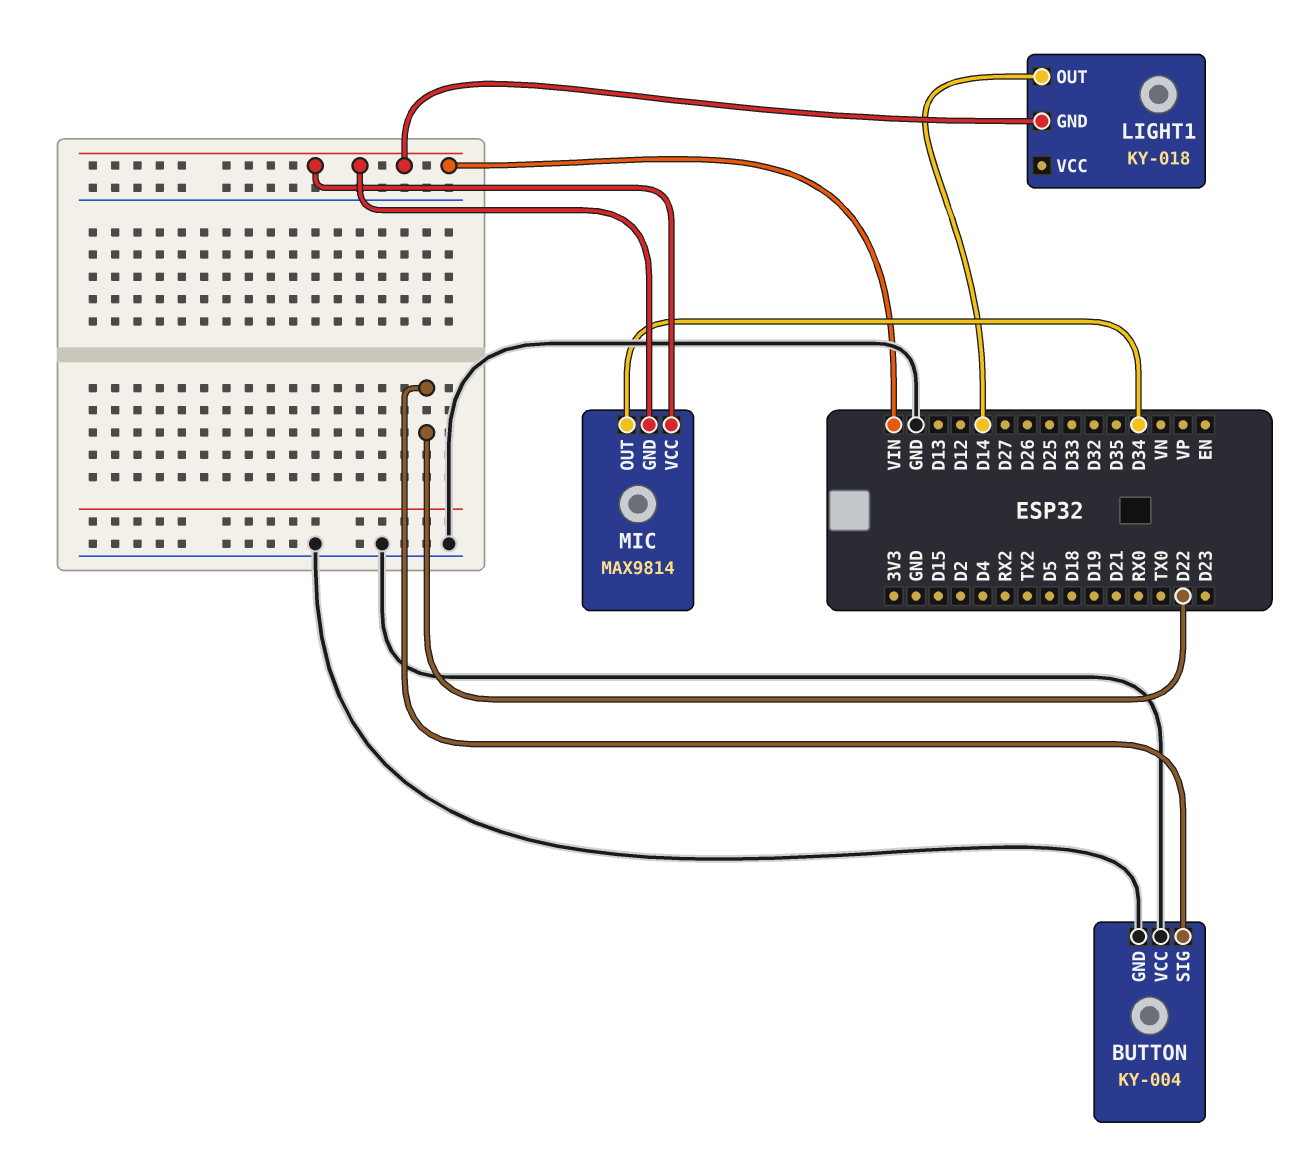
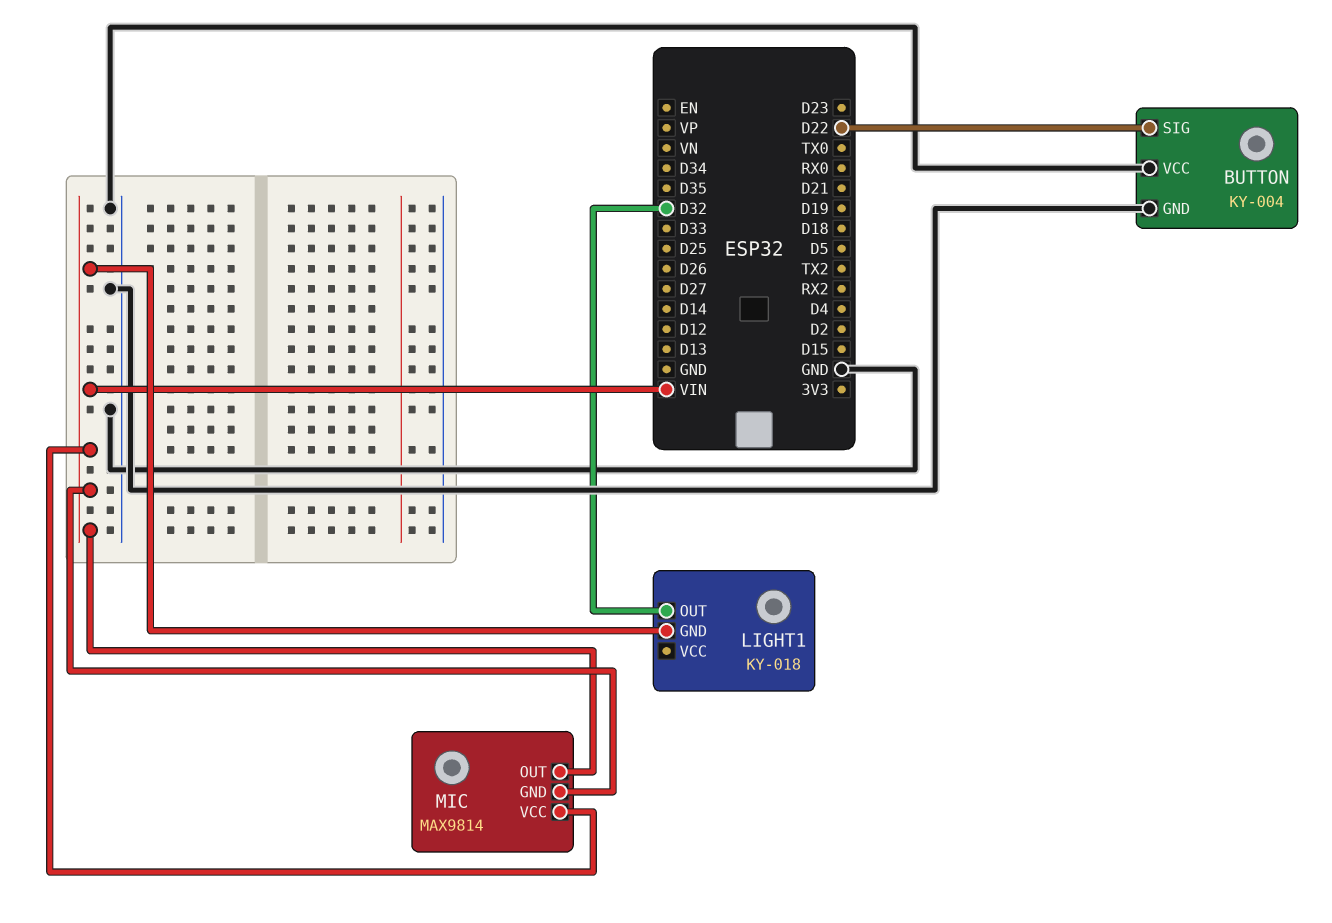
LIGHT1 pin OUT: D14 -> D32
MIC pin OUT: D34 -> VIN

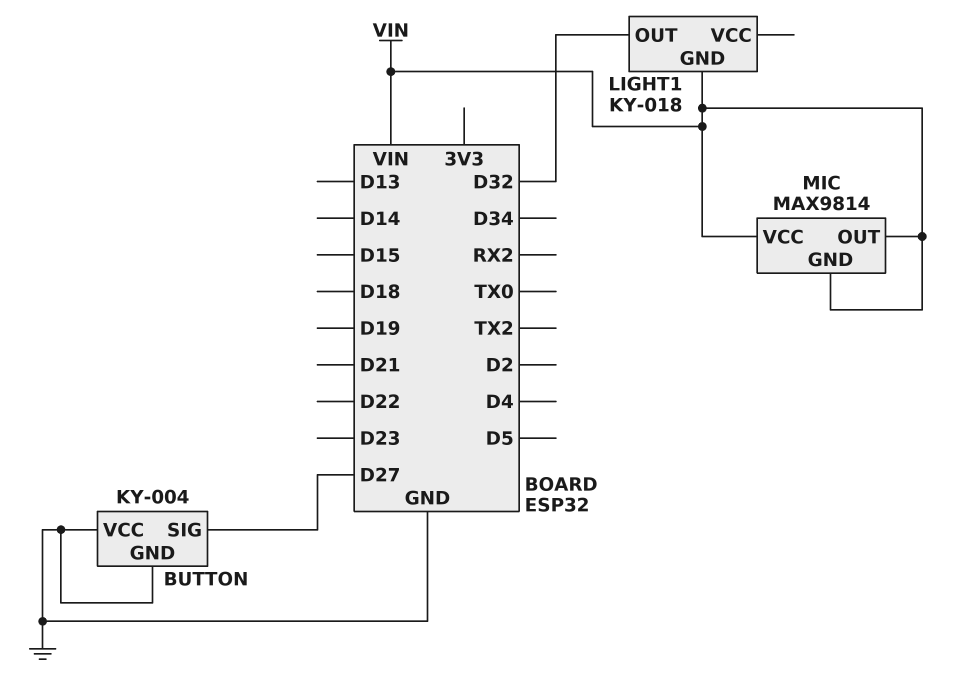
BUTTON pin SIG: D22 -> D27

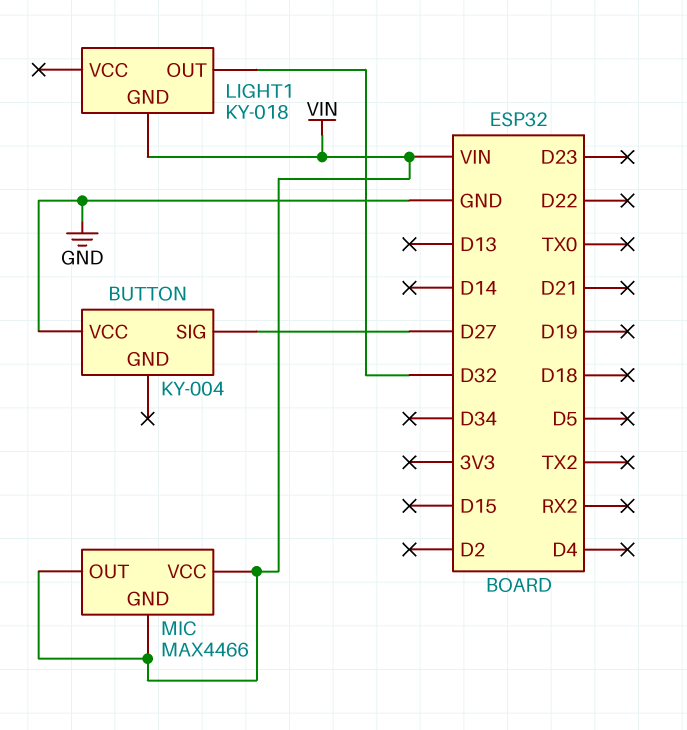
BUTTON pin GND: GND -> none
MIC: MAX9814 -> MAX4466

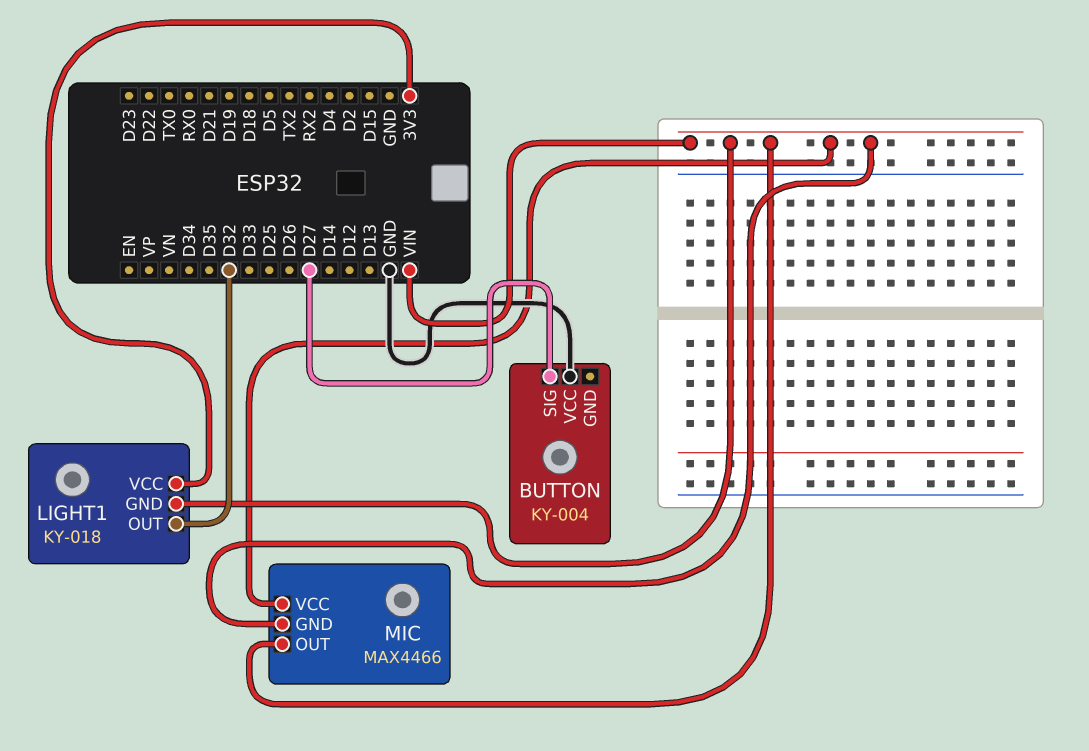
LIGHT1 pin VCC: none -> 3V3

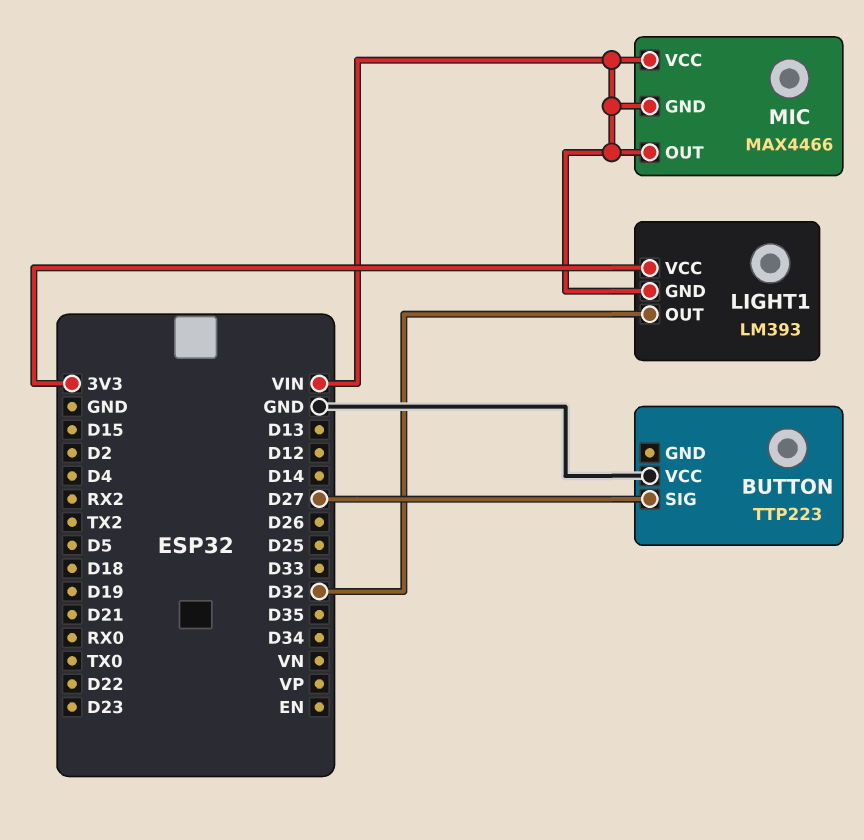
BUTTON: KY-004 -> TTP223
LIGHT1: KY-018 -> LM393

